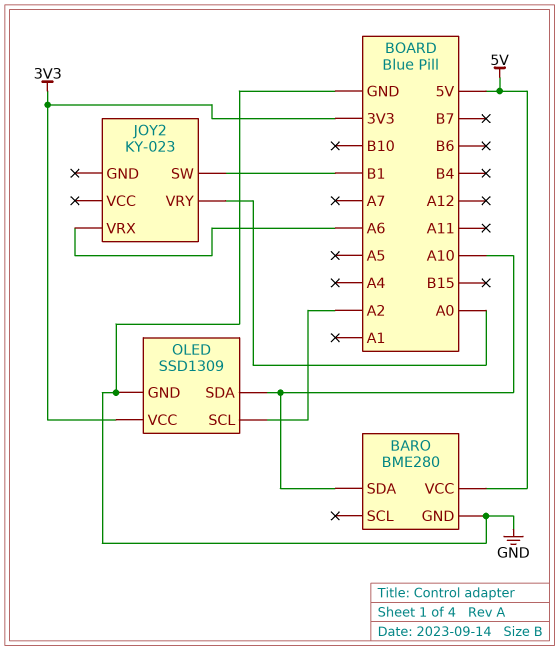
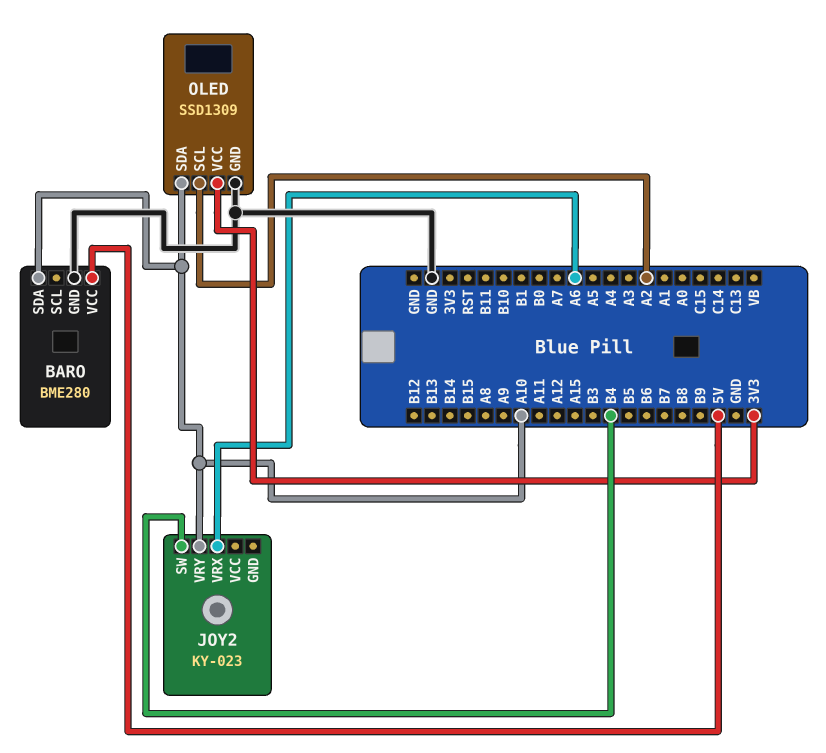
JOY2 pin SW: B1 -> B4
JOY2 pin VRY: A0 -> A10

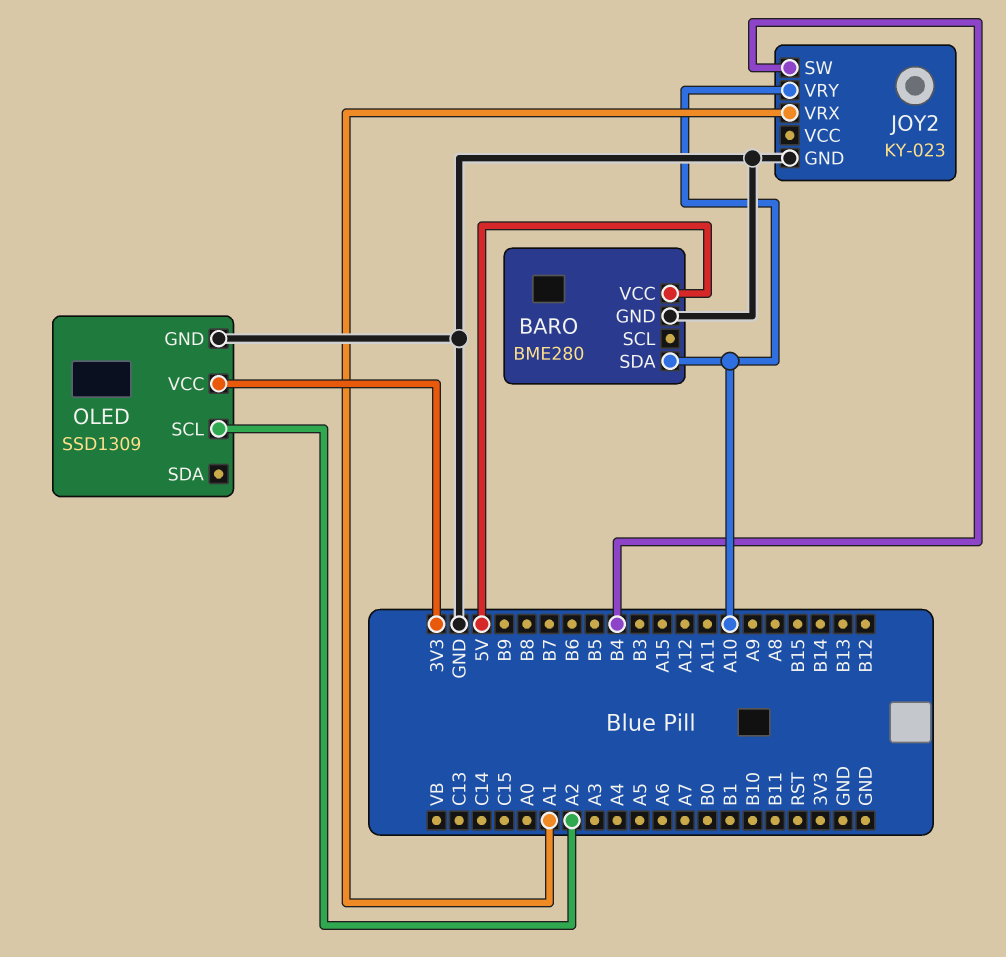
JOY2 pin GND: none -> GND
JOY2 pin VRX: A6 -> A1
OLED pin SDA: A10 -> none

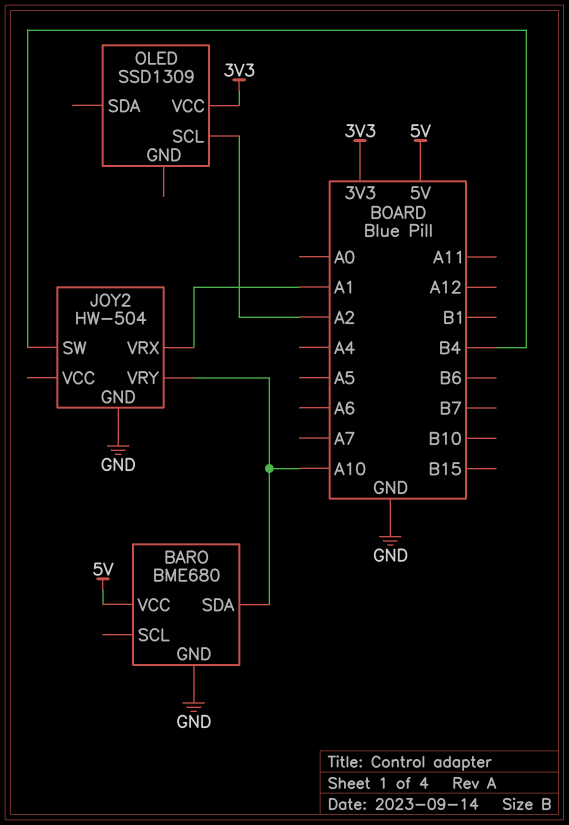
BARO: BME280 -> BME680
JOY2: KY-023 -> HW-504
OLED pin GND: GND -> none

